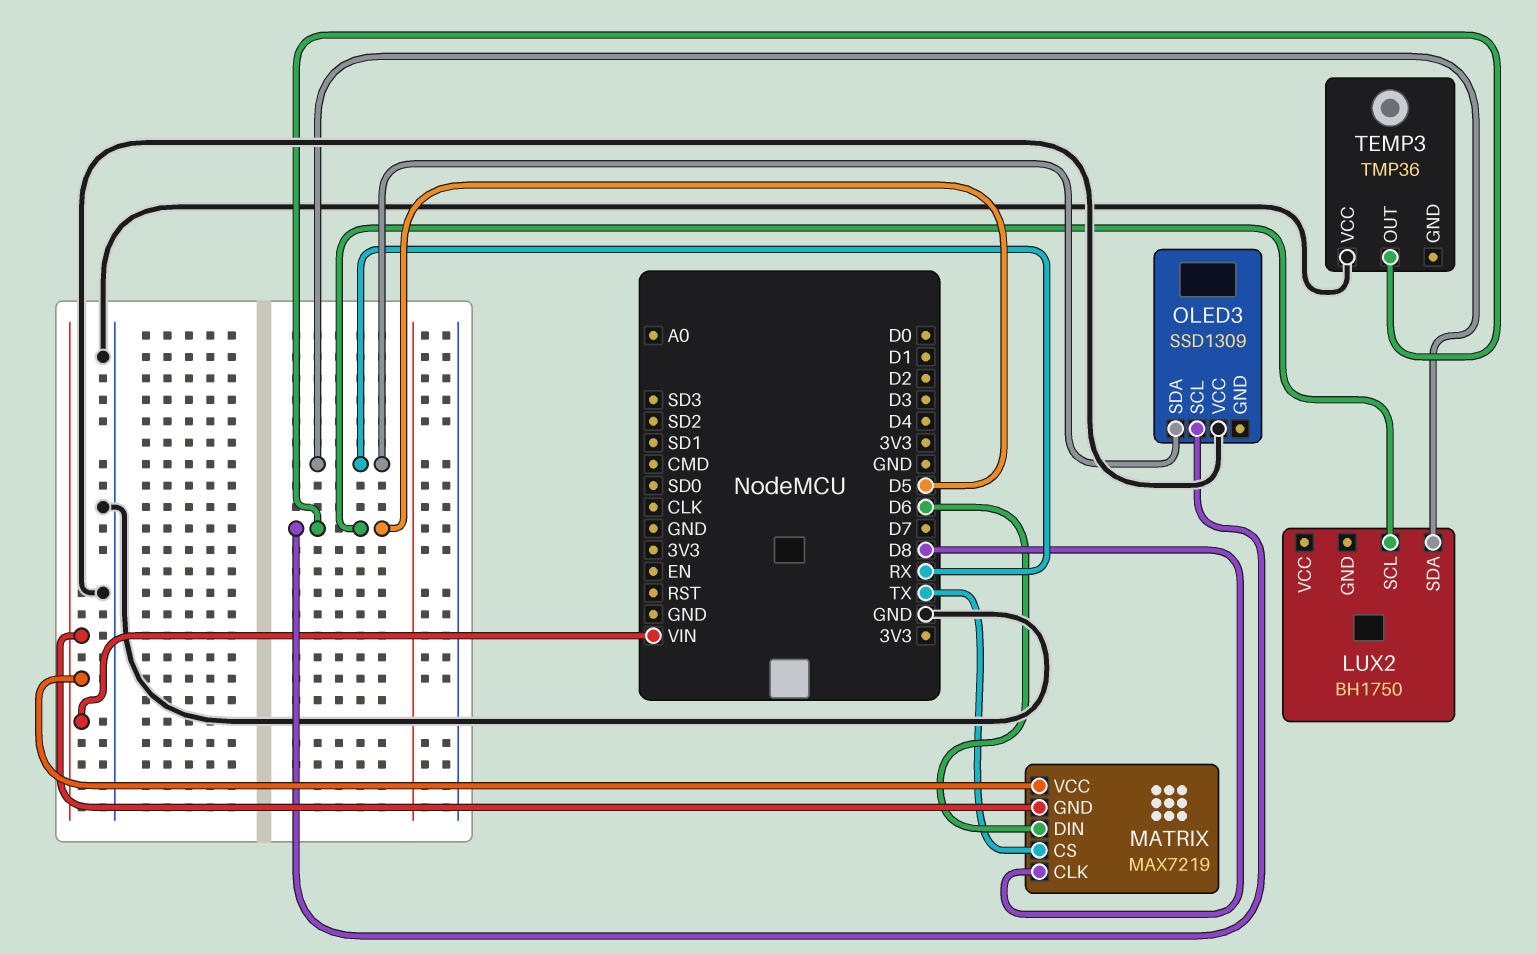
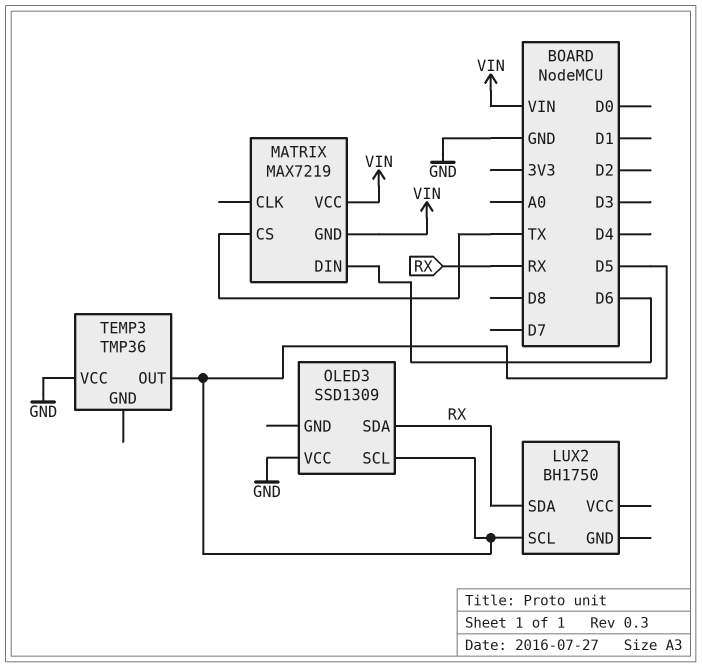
MATRIX pin CLK: D8 -> none

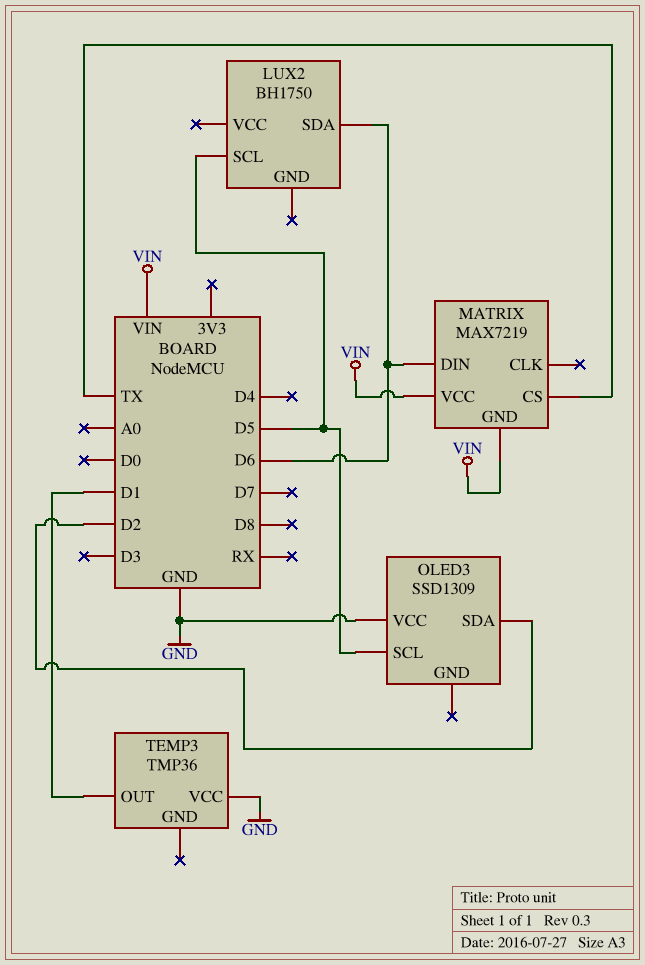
LUX2 pin SDA: RX -> D6
OLED3 pin SDA: RX -> D2
TEMP3 pin OUT: D5 -> D1

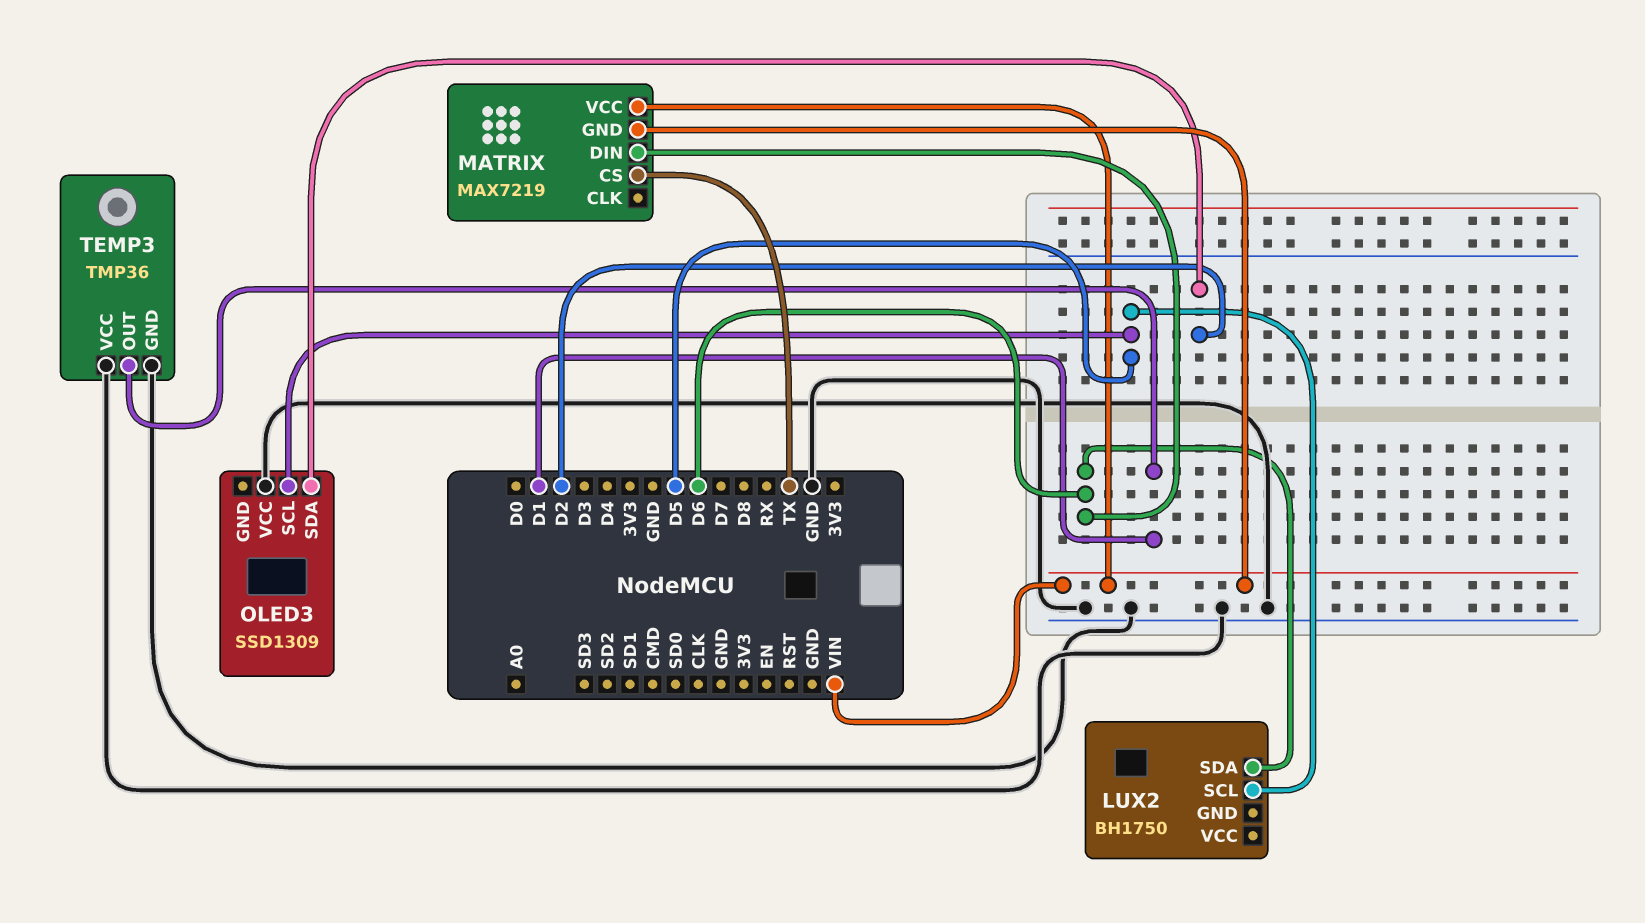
TEMP3 pin GND: none -> GND

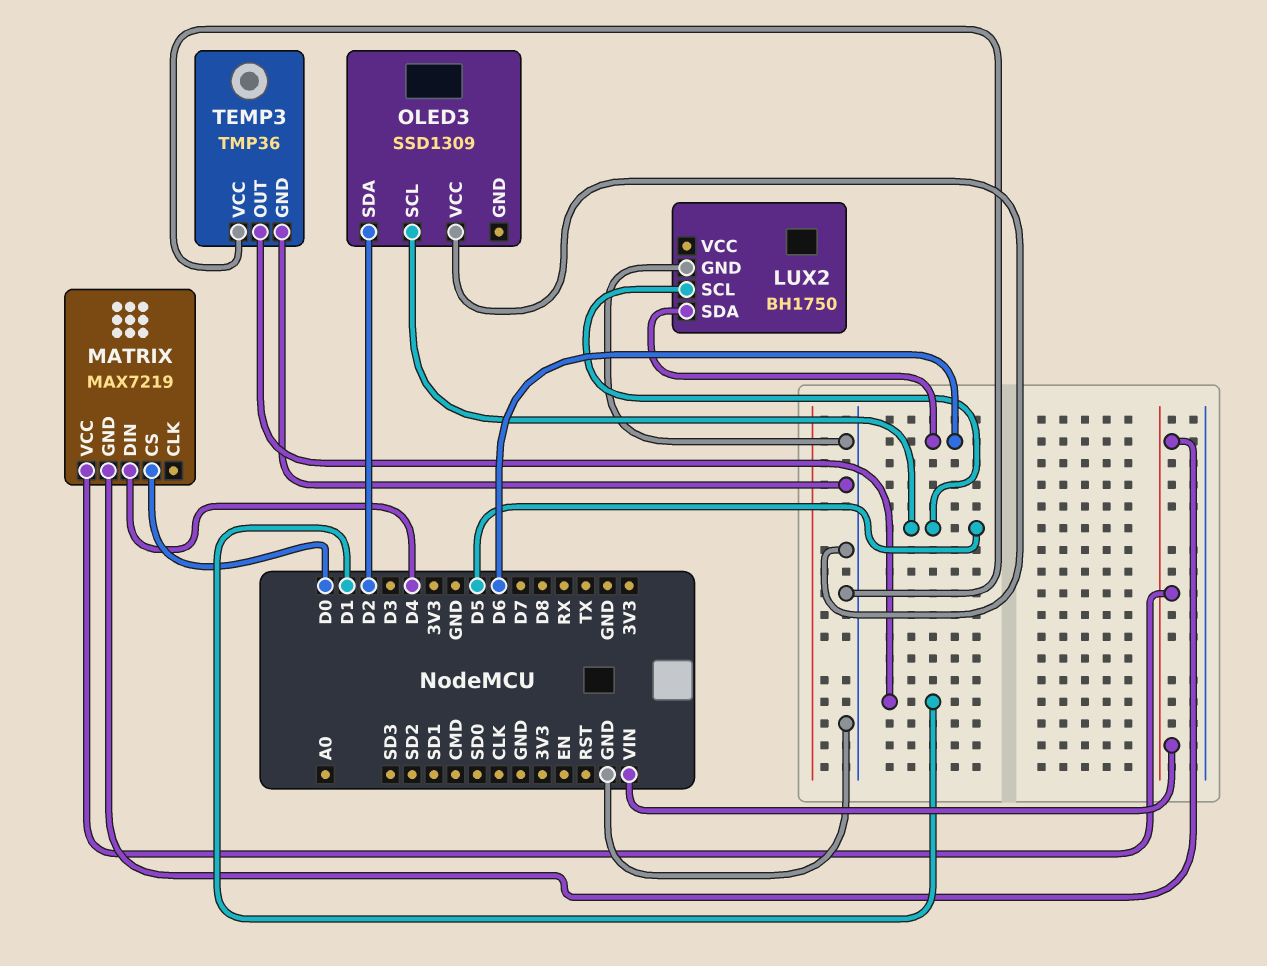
LUX2 pin GND: none -> GND
MATRIX pin CS: TX -> D0
MATRIX pin DIN: D6 -> D4

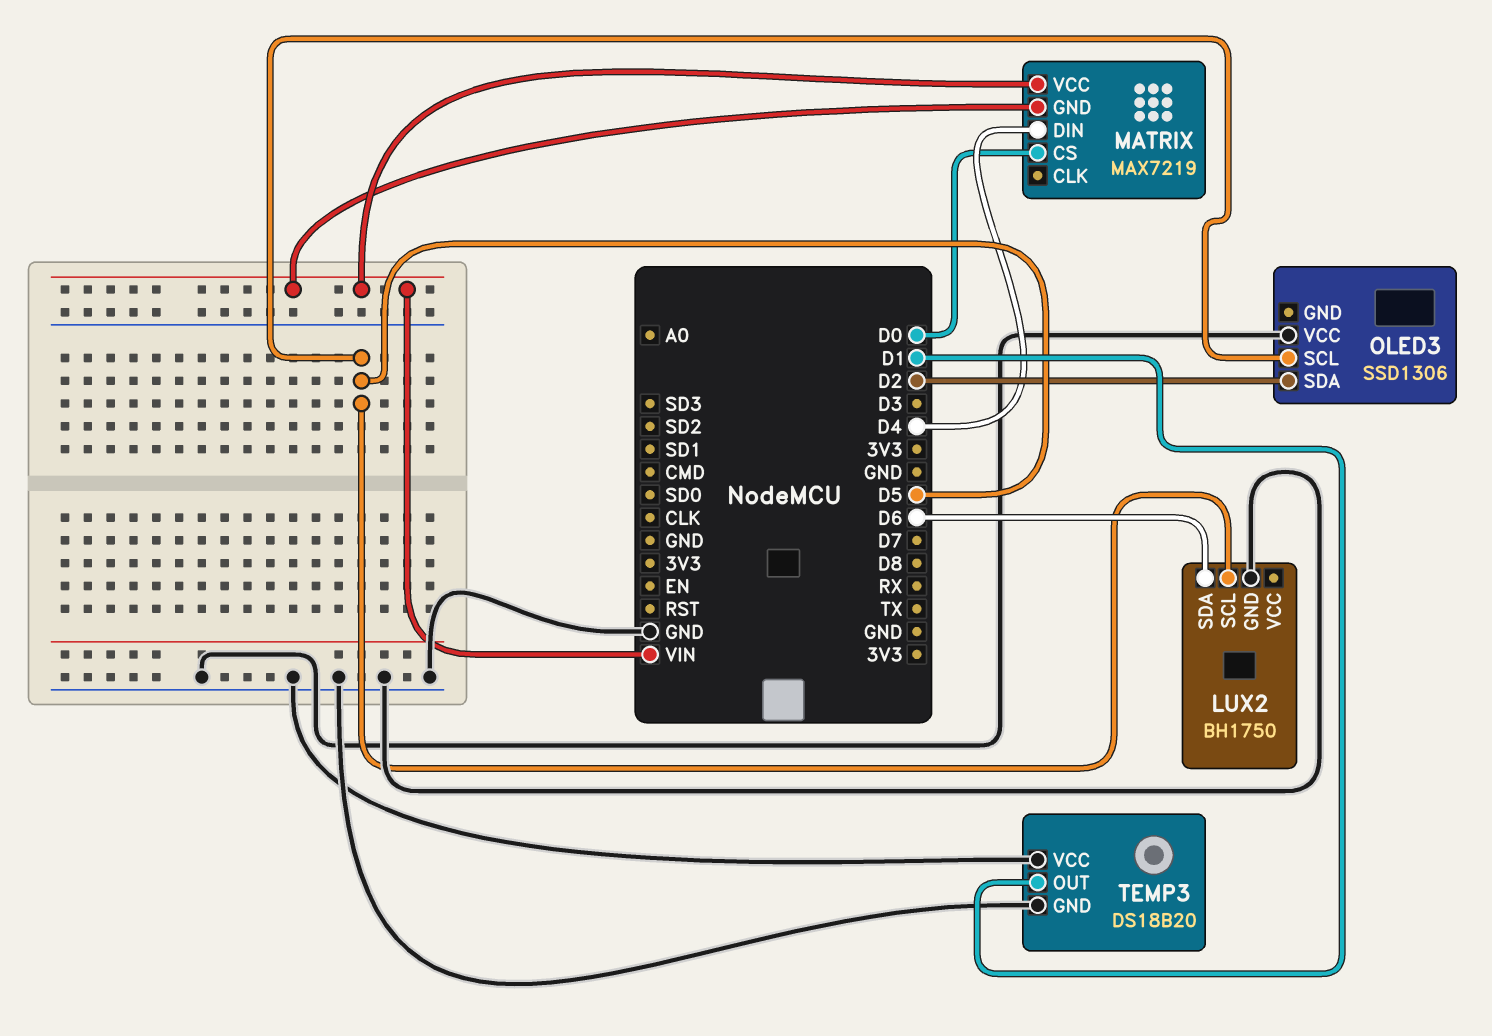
OLED3: SSD1309 -> SSD1306
TEMP3: TMP36 -> DS18B20

